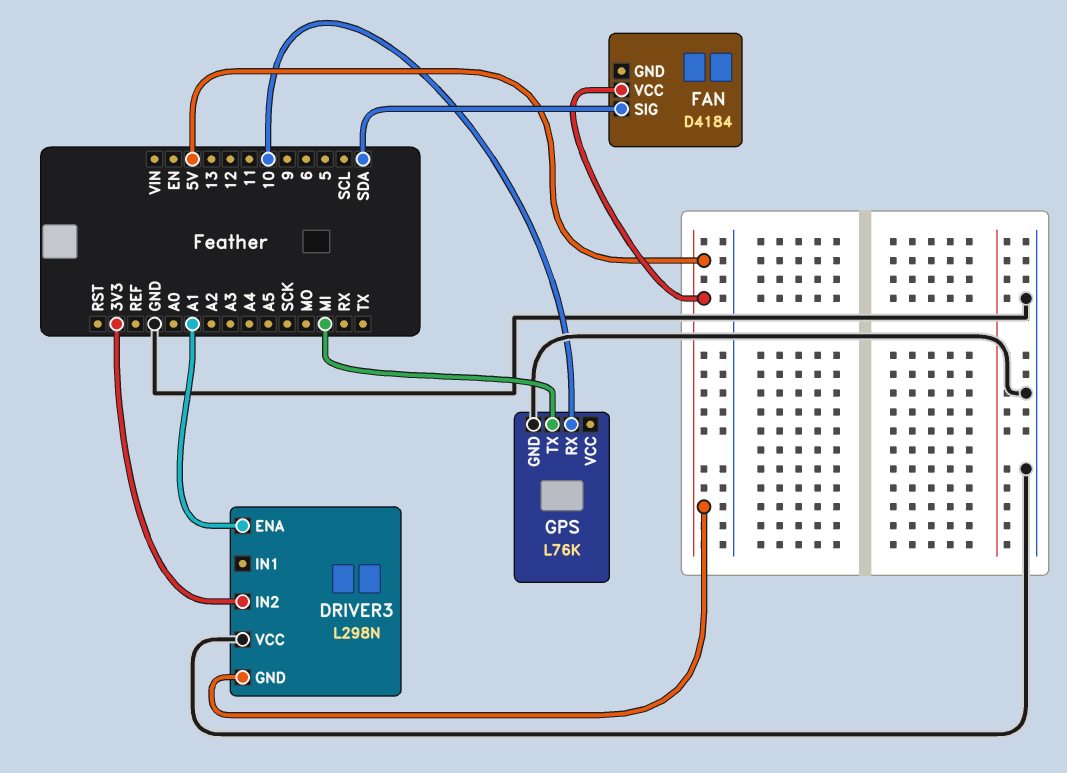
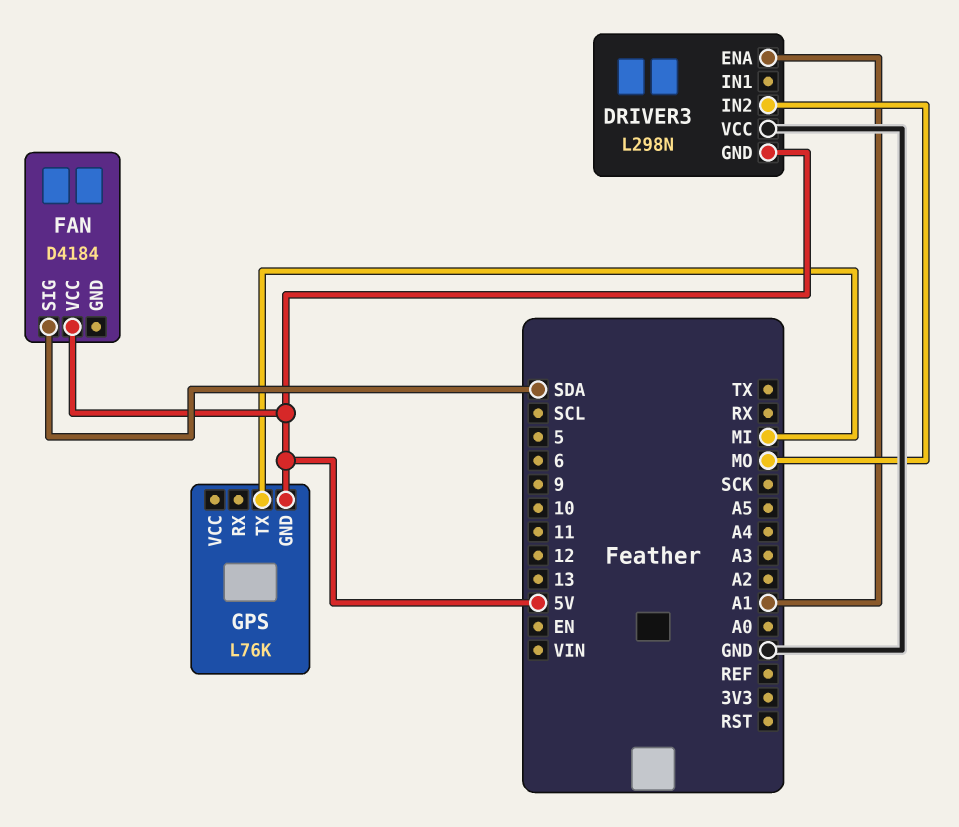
DRIVER3 pin IN2: 3V3 -> MO
GPS pin GND: GND -> 5V
GPS pin RX: 10 -> none

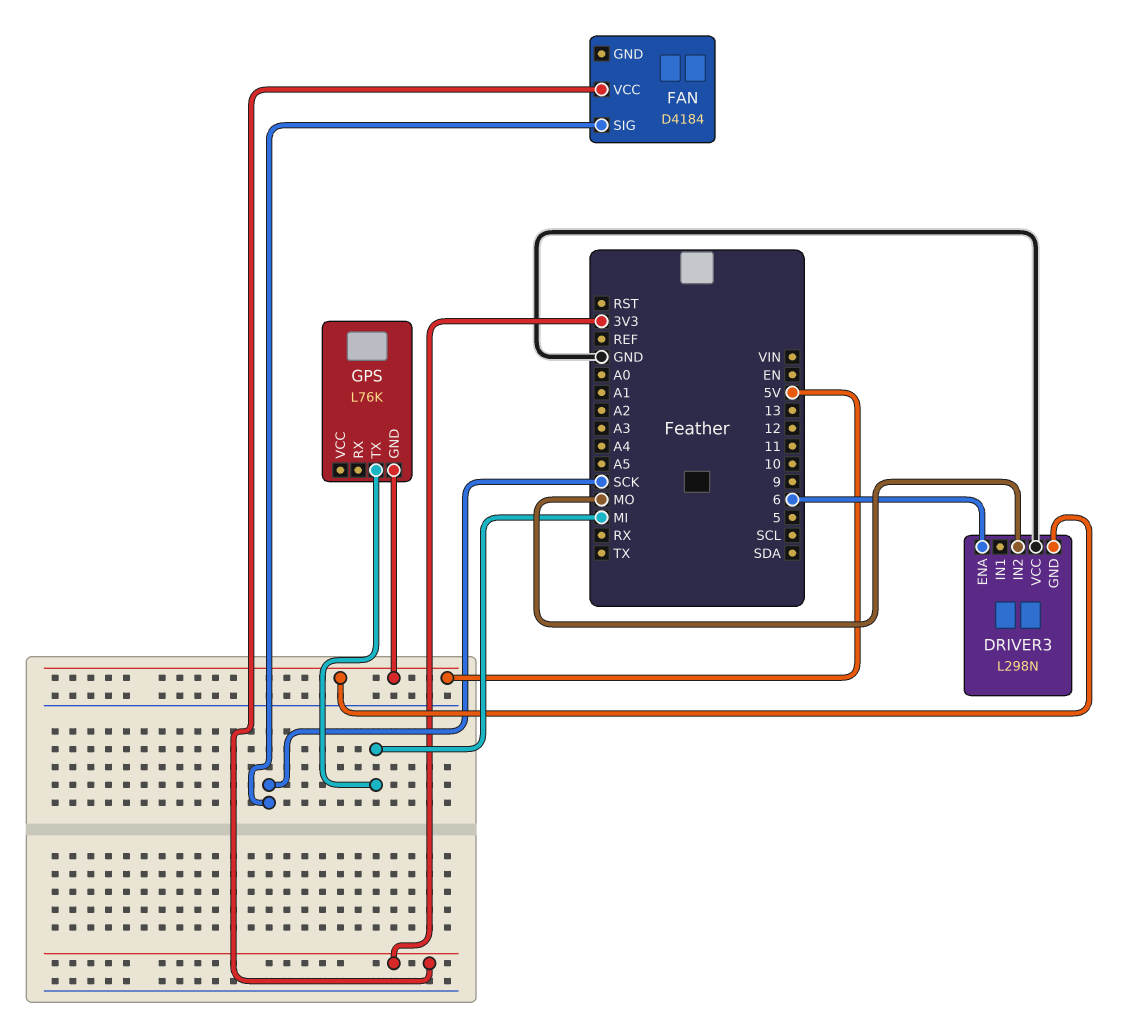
DRIVER3 pin ENA: A1 -> 6
FAN pin SIG: SDA -> SCK
FAN pin VCC: 5V -> 3V3

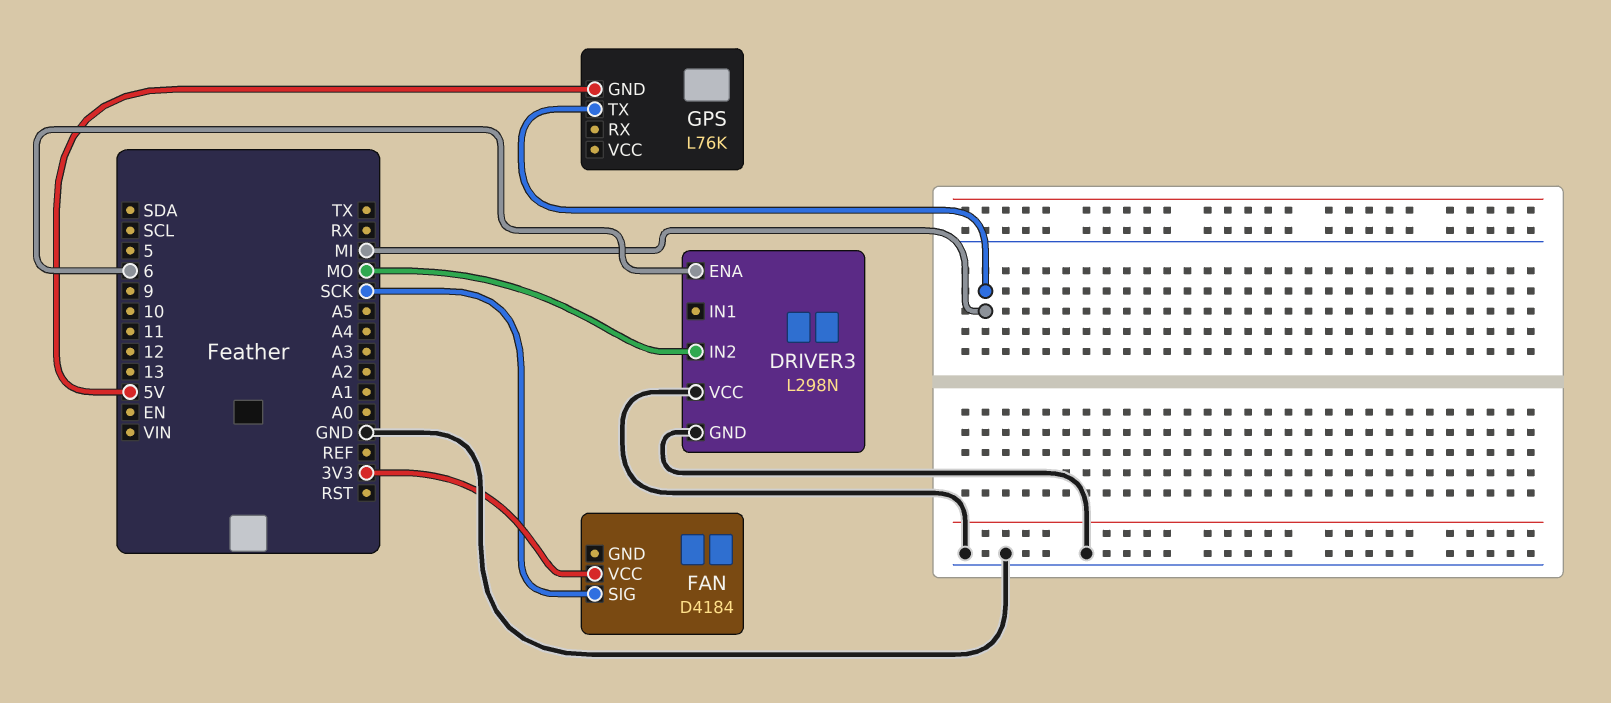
DRIVER3 pin GND: 5V -> GND

